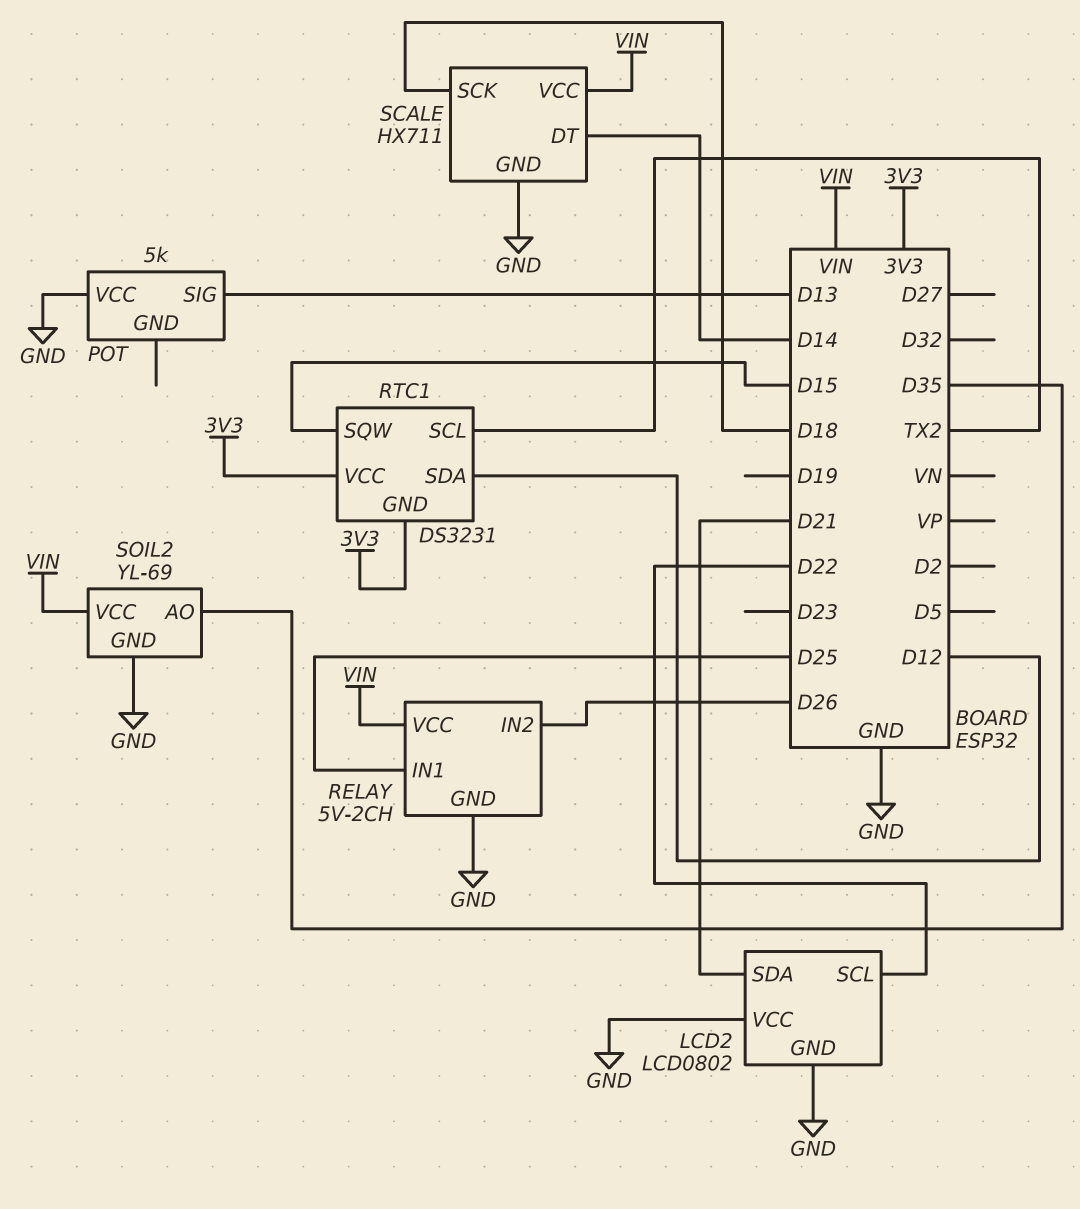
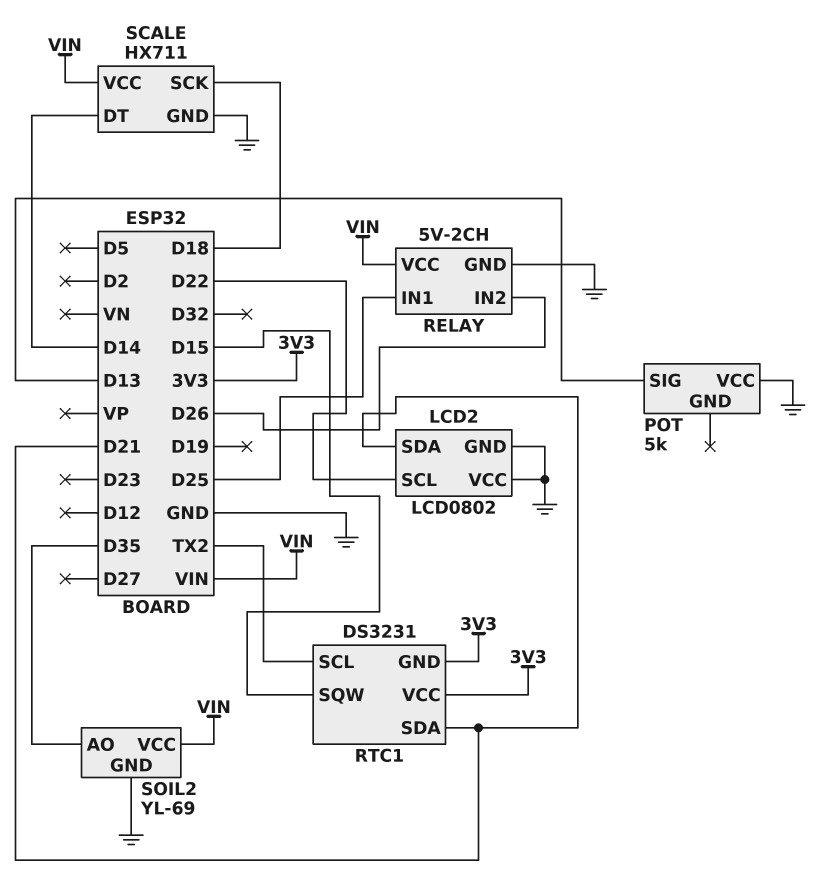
RTC1 pin SDA: D12 -> D21

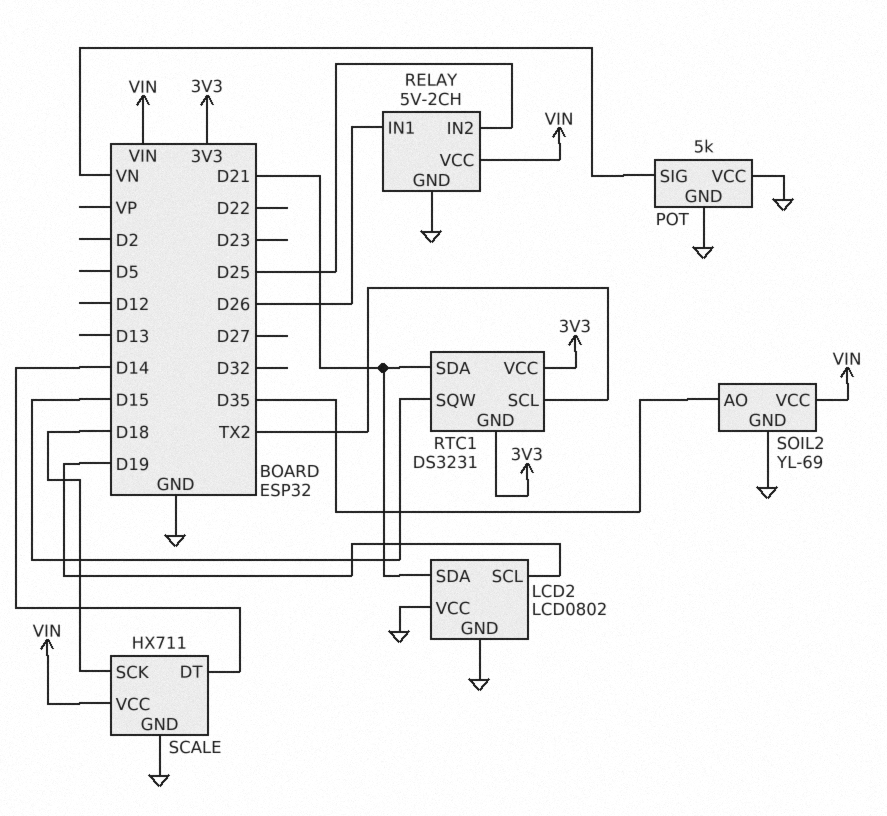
LCD2 pin SCL: D22 -> D19
POT pin GND: none -> GND
POT pin SIG: D13 -> VN
RELAY pin IN1: D25 -> D26
RELAY pin IN2: D26 -> D25

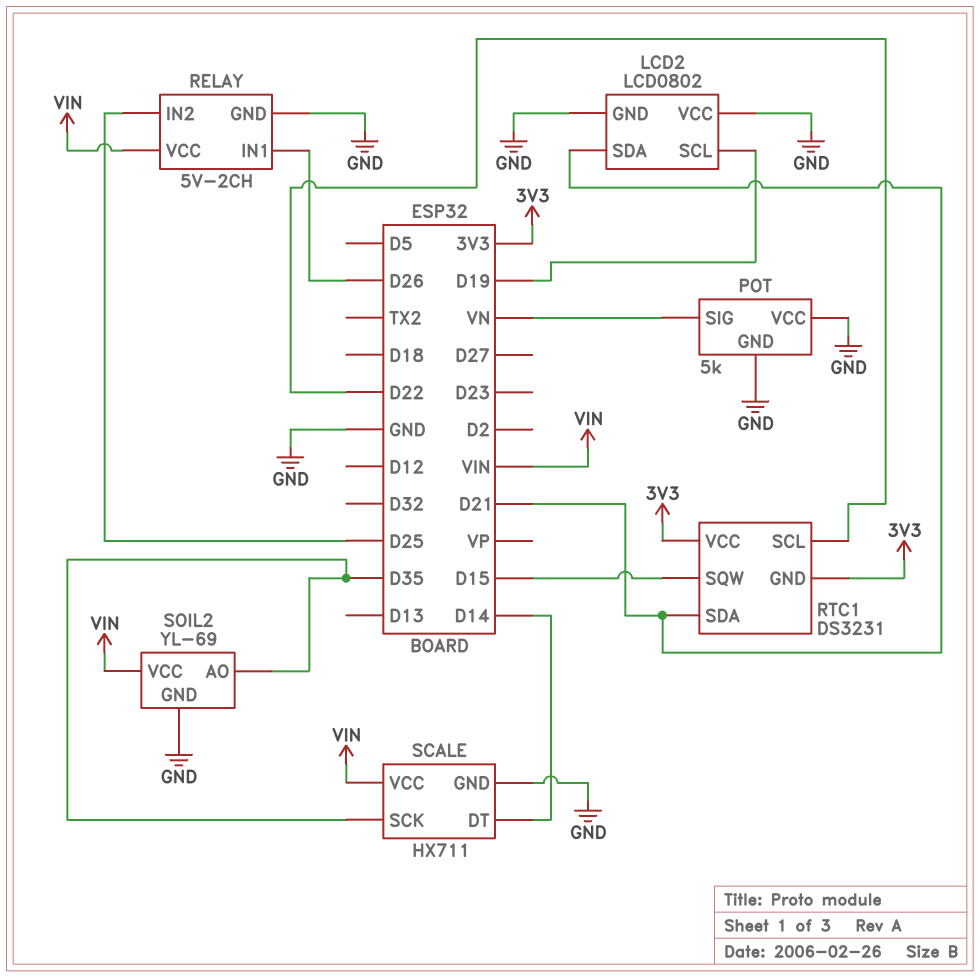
RTC1 pin SCL: TX2 -> D22
SCALE pin SCK: D18 -> D35

